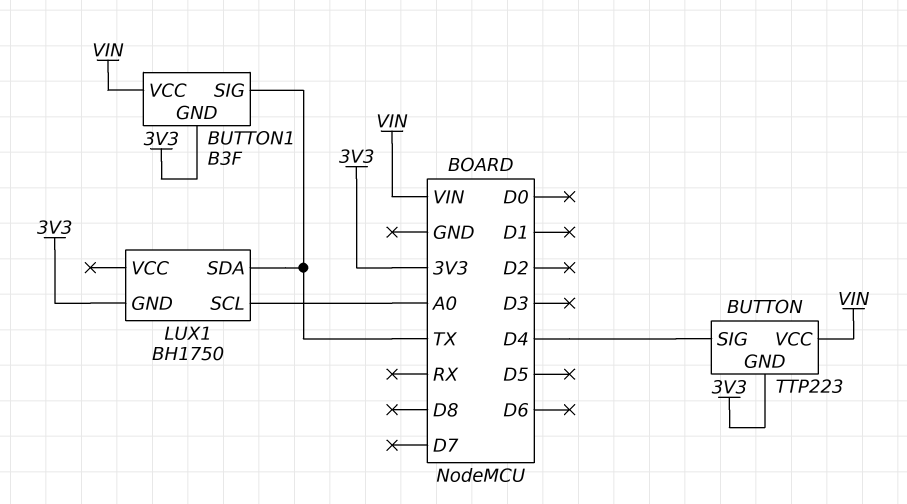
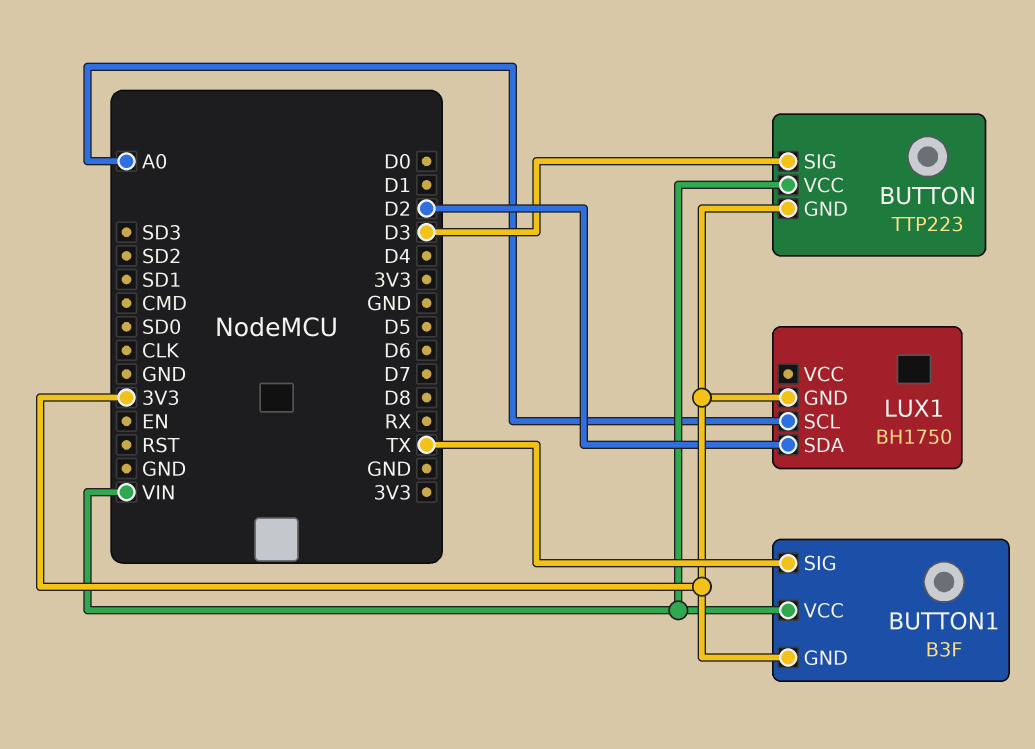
BUTTON pin SIG: D4 -> D3
LUX1 pin SDA: TX -> D2

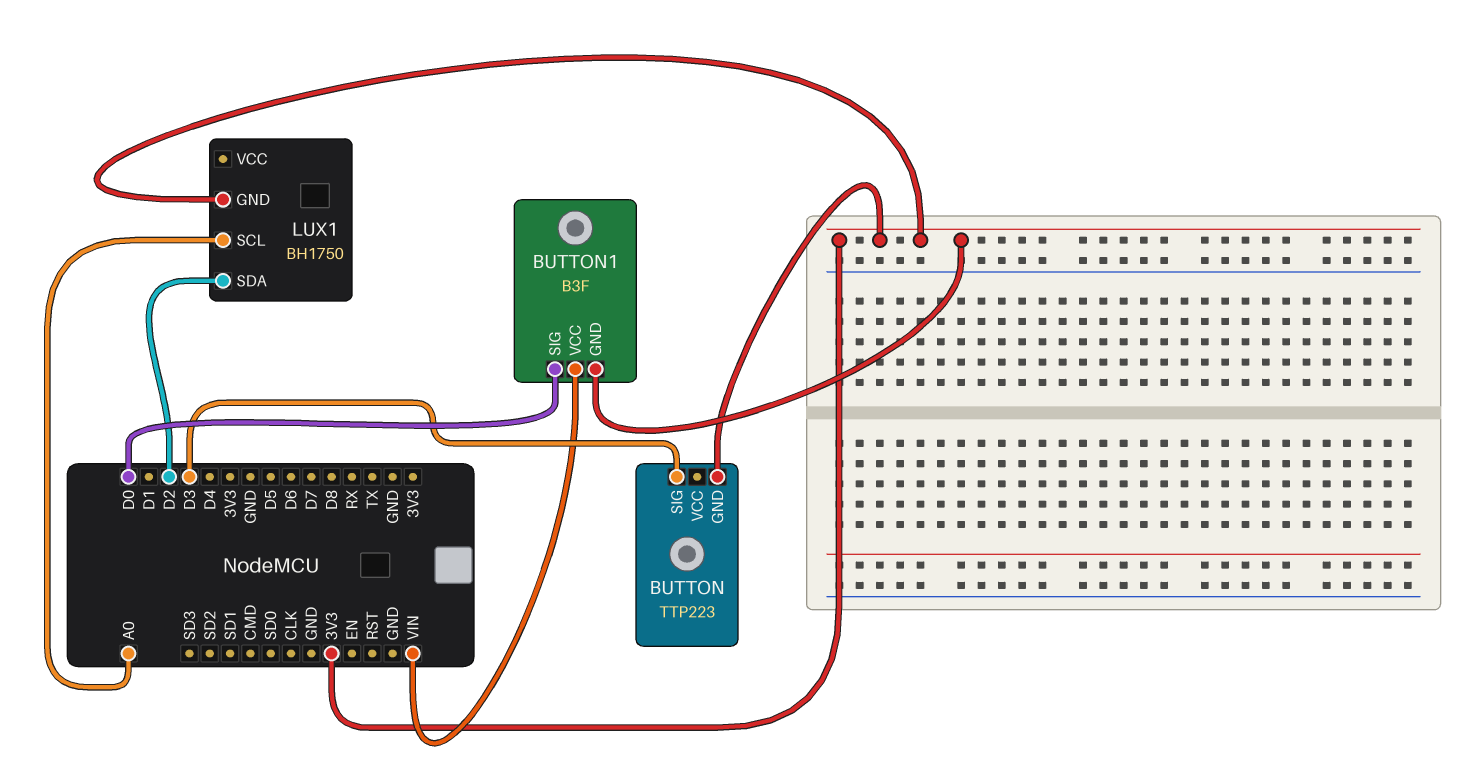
BUTTON pin VCC: VIN -> none
BUTTON1 pin SIG: TX -> D0

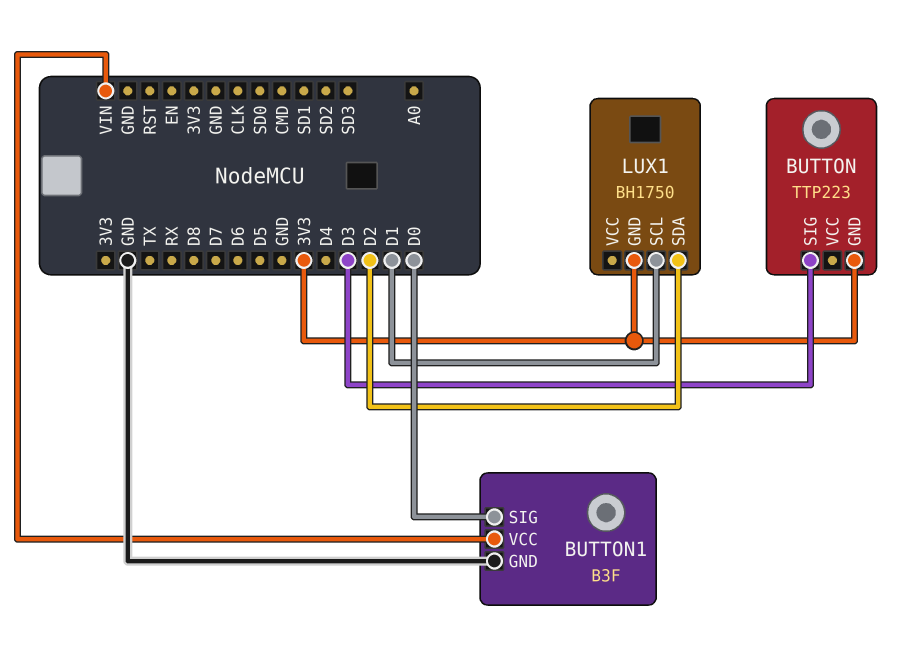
BUTTON1 pin GND: 3V3 -> GND
LUX1 pin SCL: A0 -> D1

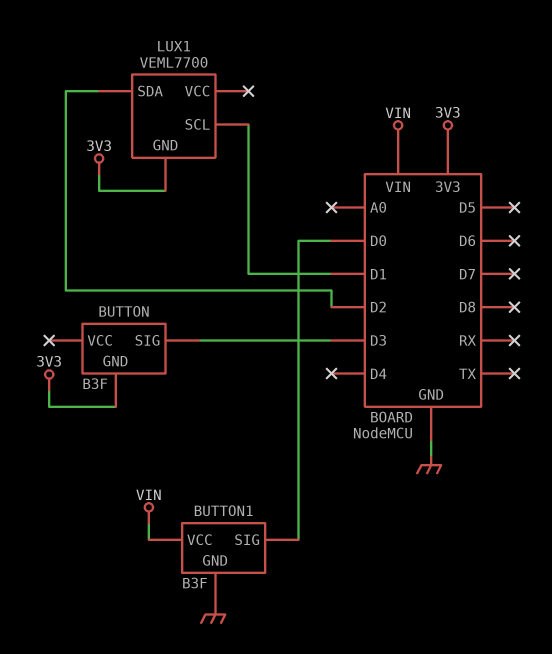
BUTTON: TTP223 -> B3F
LUX1: BH1750 -> VEML7700

